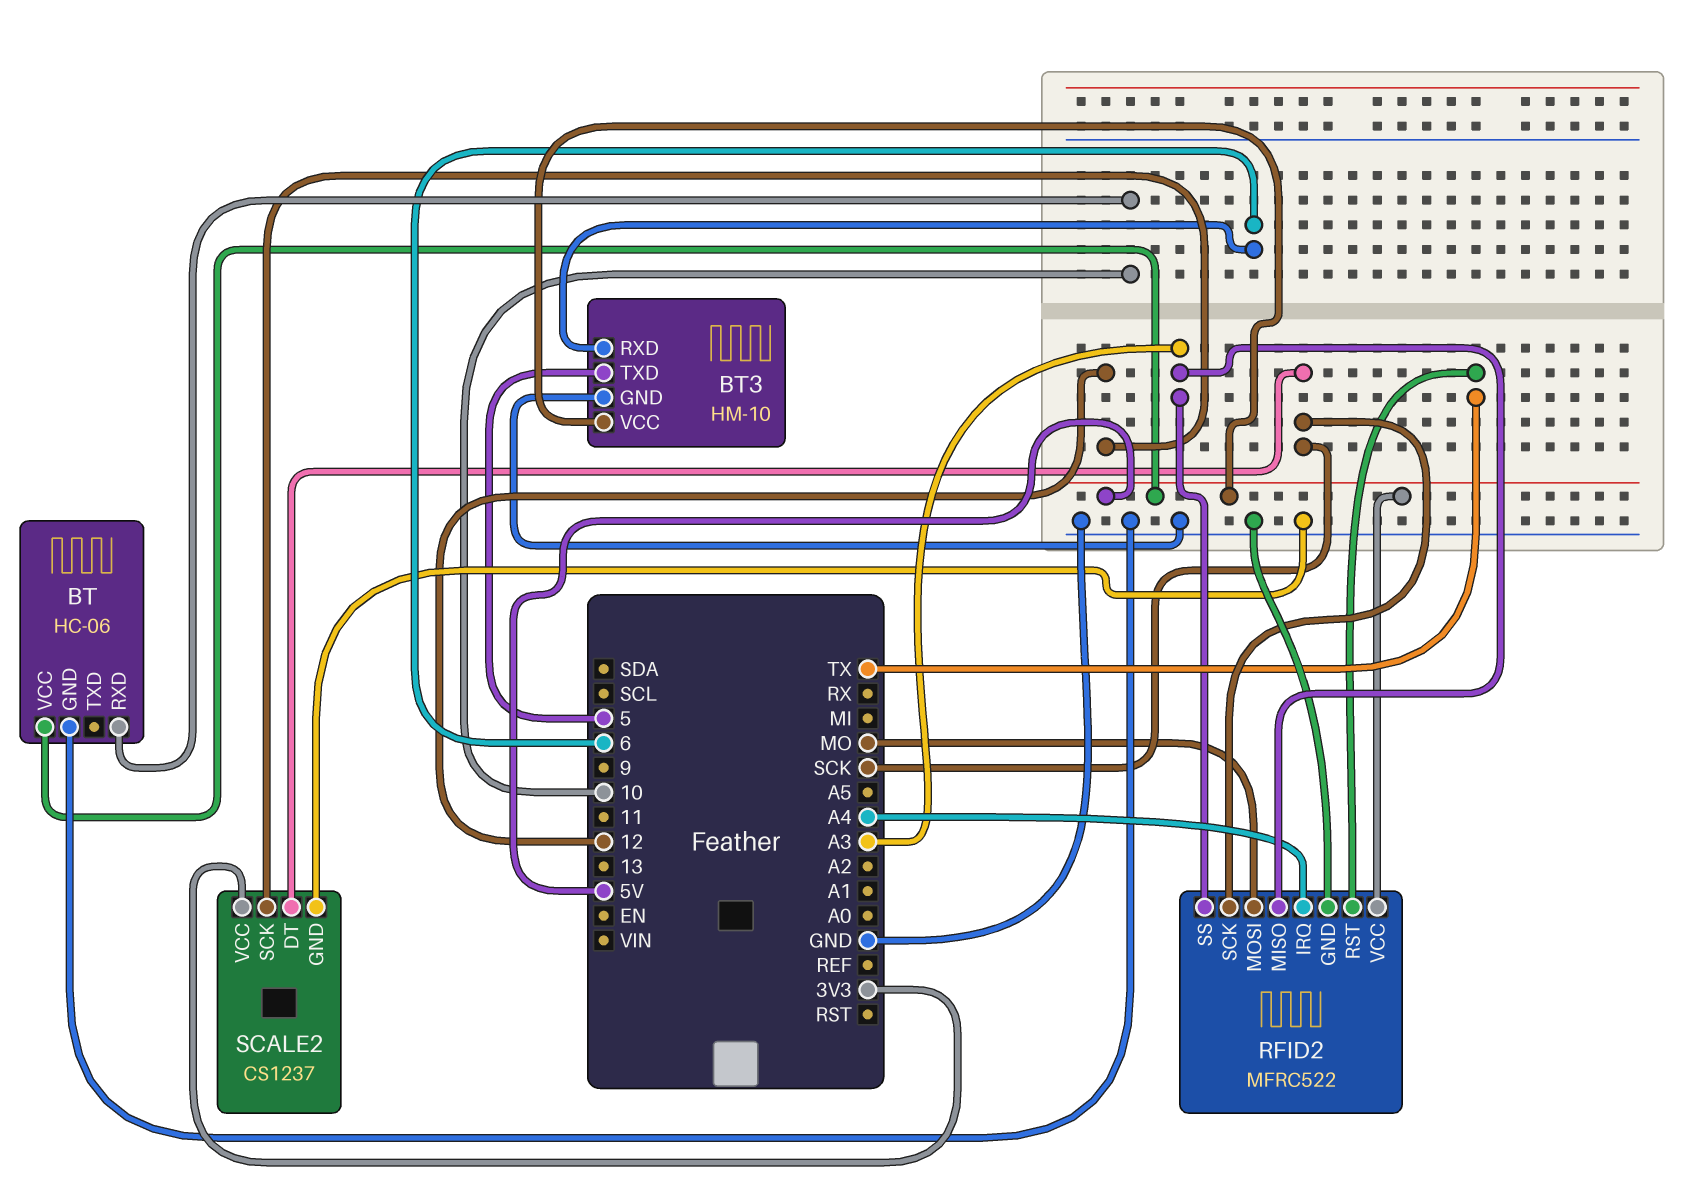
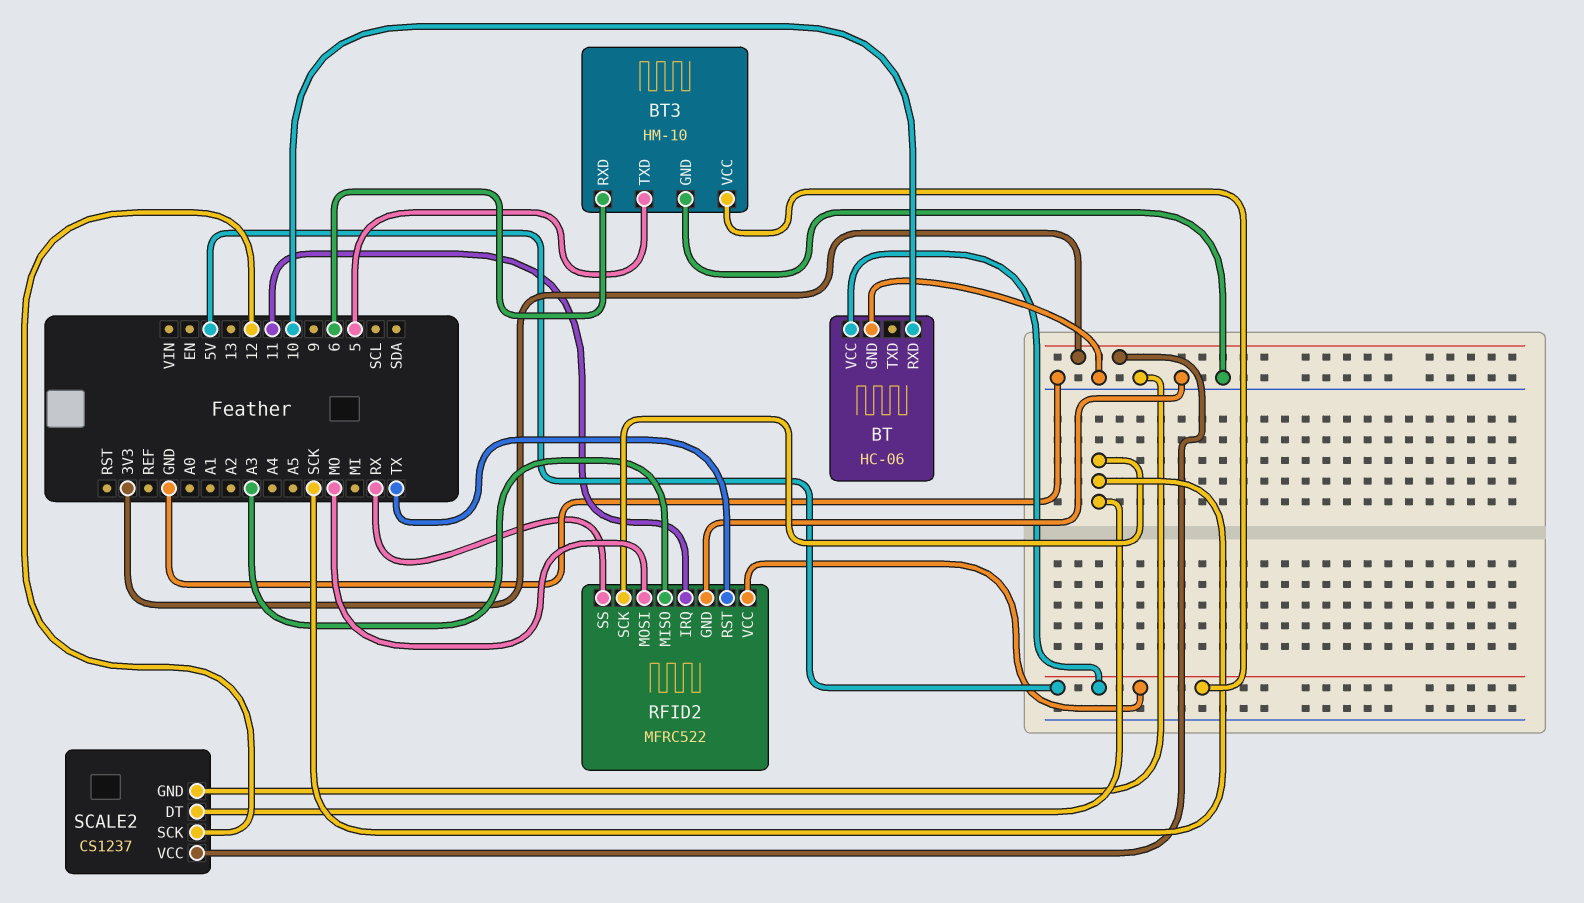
RFID2 pin IRQ: A4 -> 11
RFID2 pin SS: A3 -> RX

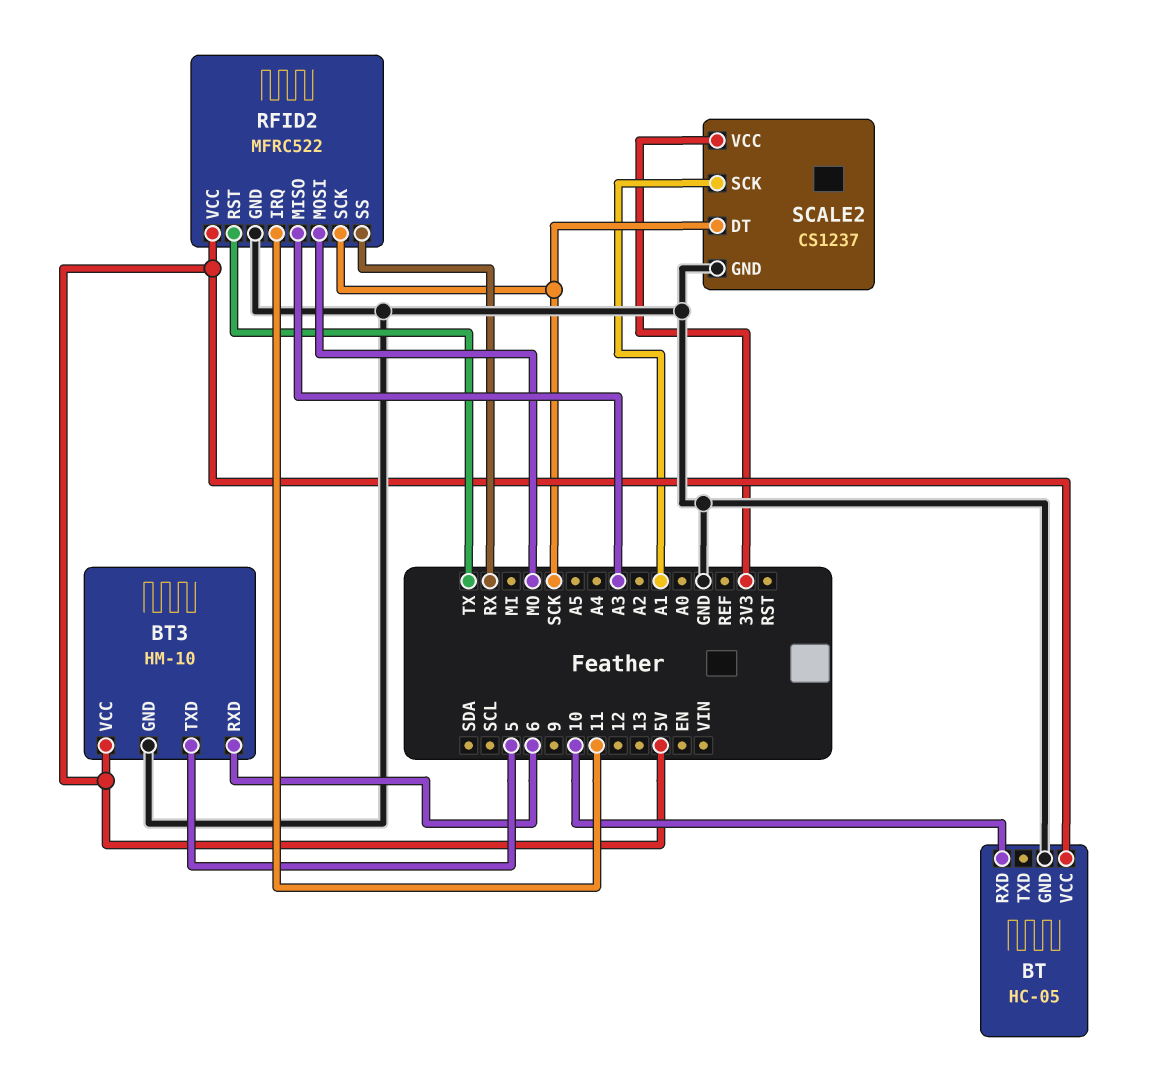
BT: HC-06 -> HC-05
SCALE2 pin SCK: 12 -> A1

